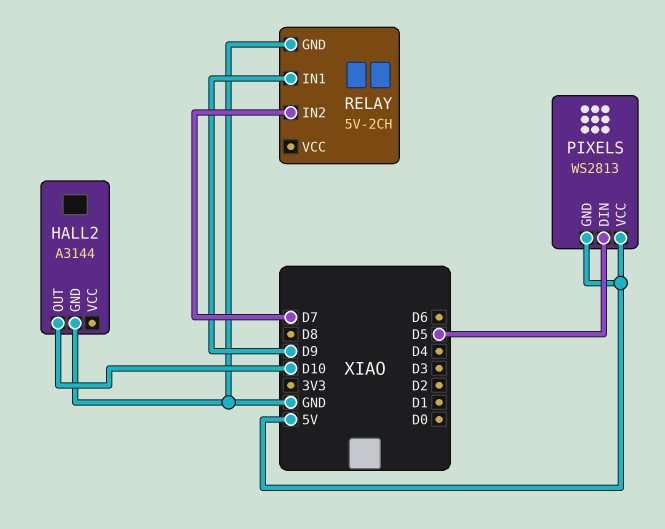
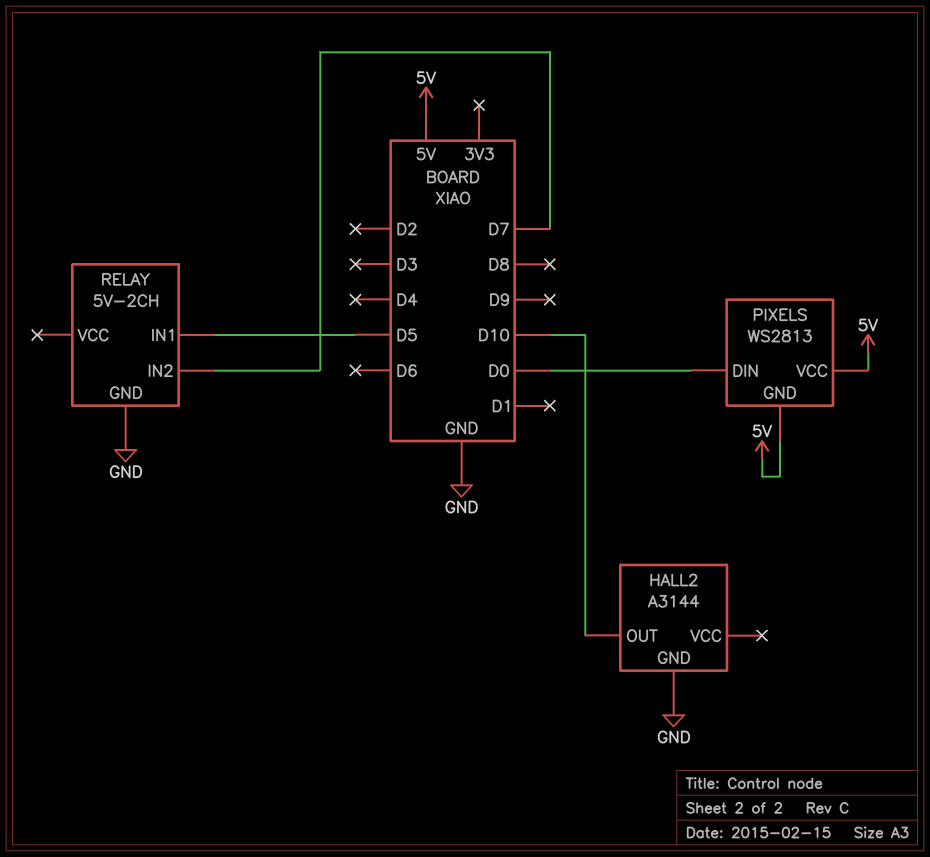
PIXELS pin DIN: D5 -> D0
RELAY pin IN1: D9 -> D5

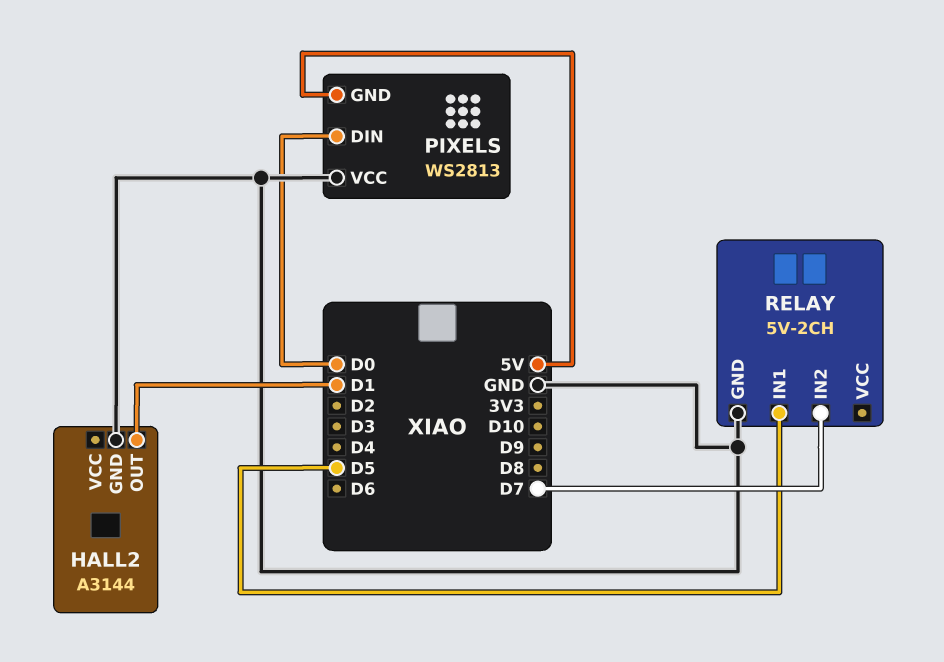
HALL2 pin OUT: D10 -> D1
PIXELS pin VCC: 5V -> GND

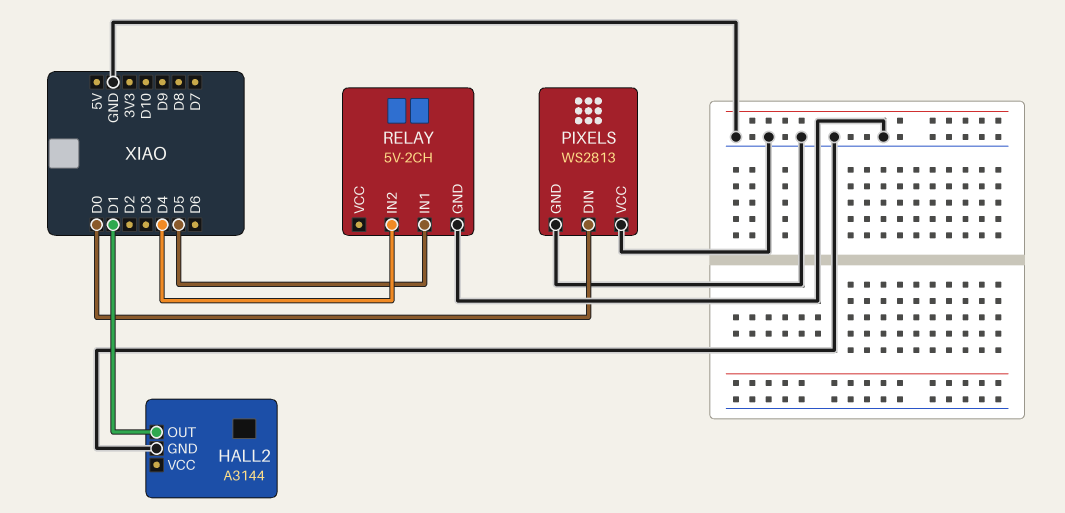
PIXELS pin GND: 5V -> GND
RELAY pin IN2: D7 -> D4

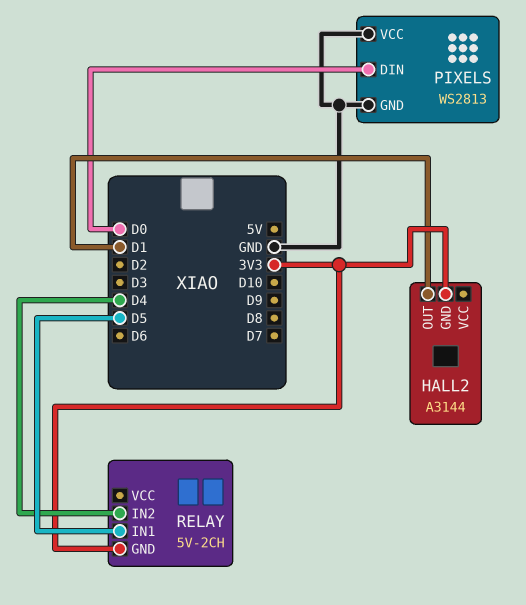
HALL2 pin GND: GND -> 3V3
RELAY pin GND: GND -> 3V3

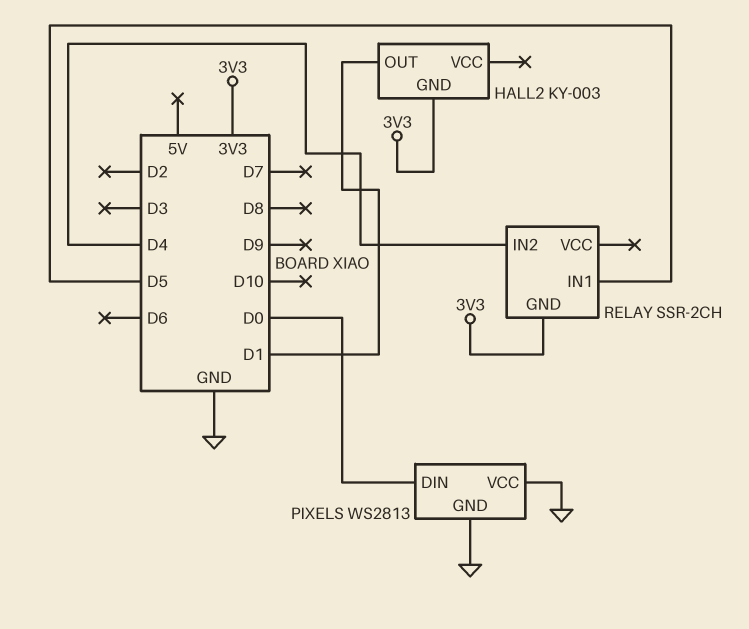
HALL2: A3144 -> KY-003
RELAY: 5V-2CH -> SSR-2CH

